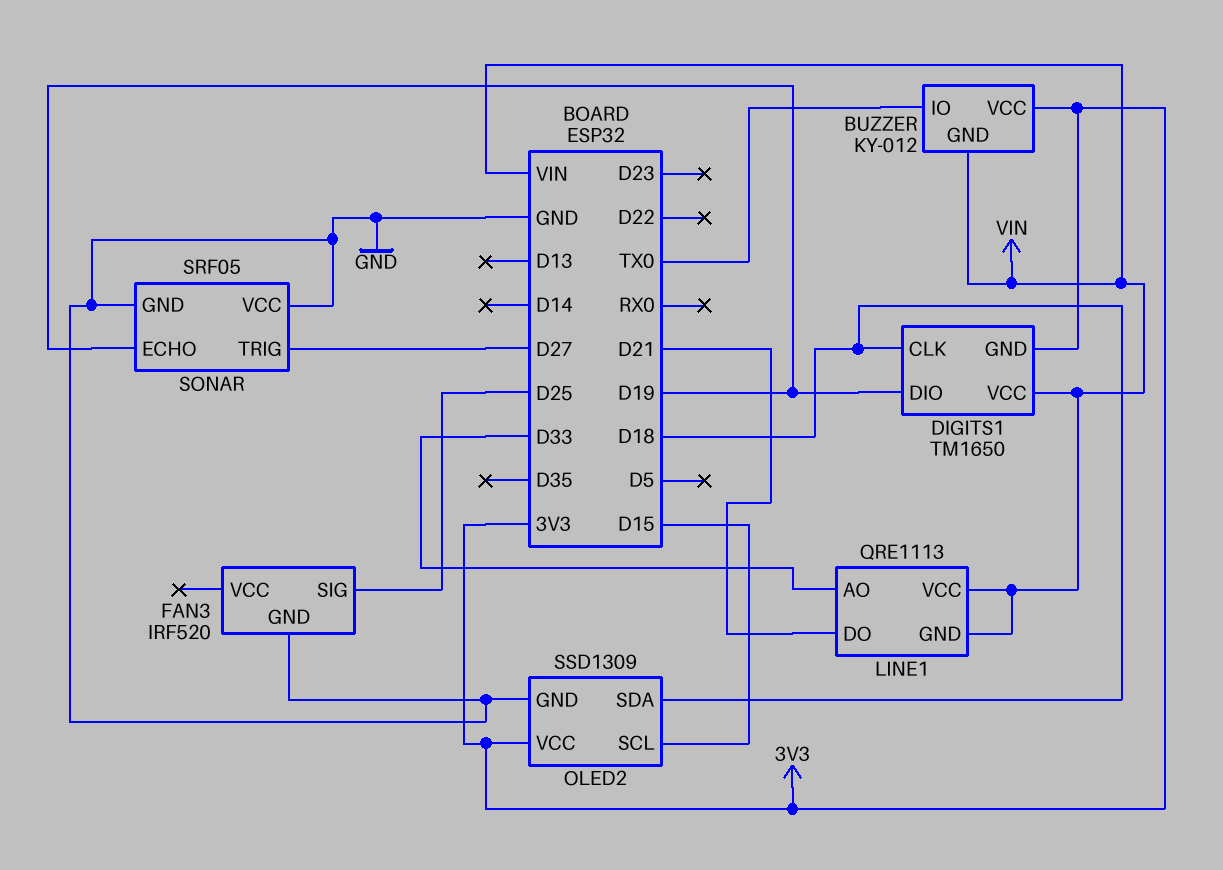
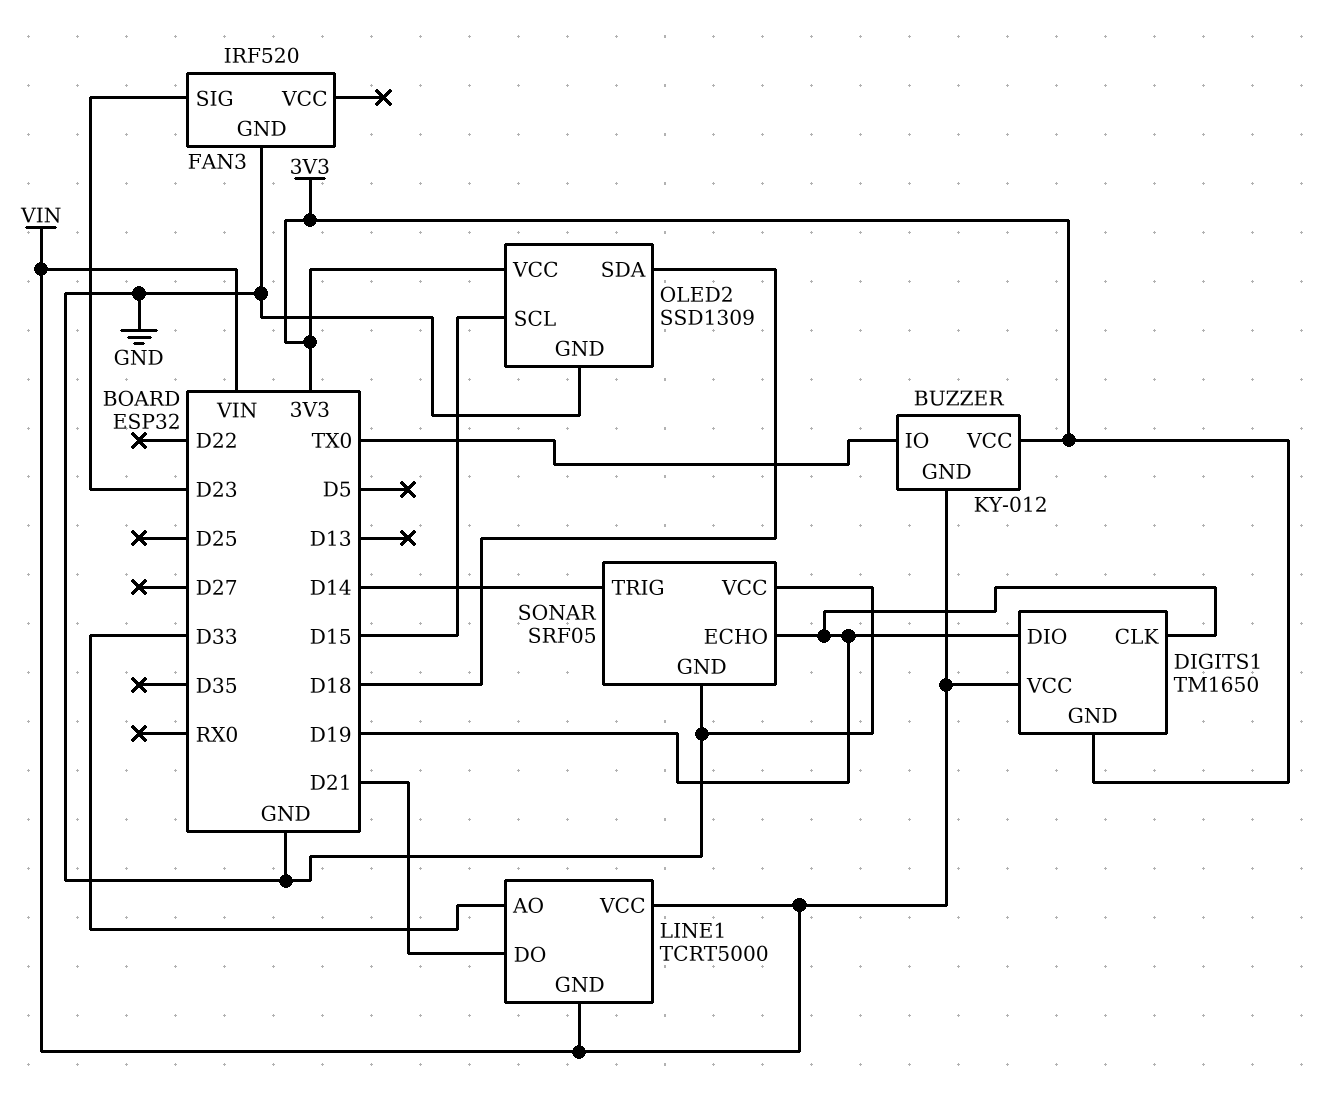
DIGITS1 pin CLK: D18 -> D19
FAN3 pin SIG: D25 -> D23
LINE1: QRE1113 -> TCRT5000
SONAR pin TRIG: D27 -> D14

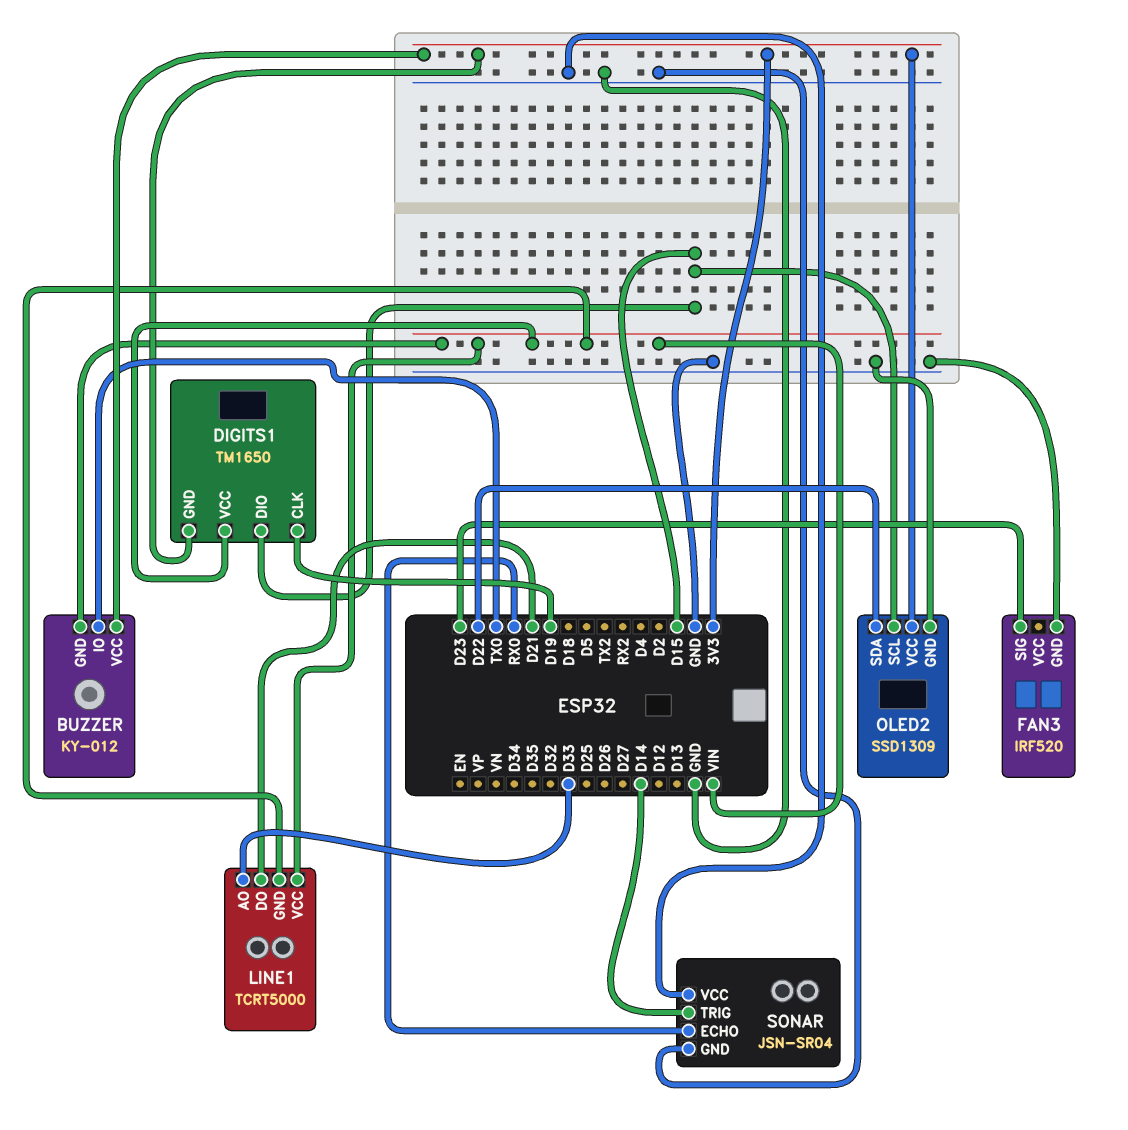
DIGITS1 pin DIO: D19 -> D15
OLED2 pin SDA: D18 -> D22
SONAR: SRF05 -> JSN-SR04
SONAR pin ECHO: D19 -> RX0

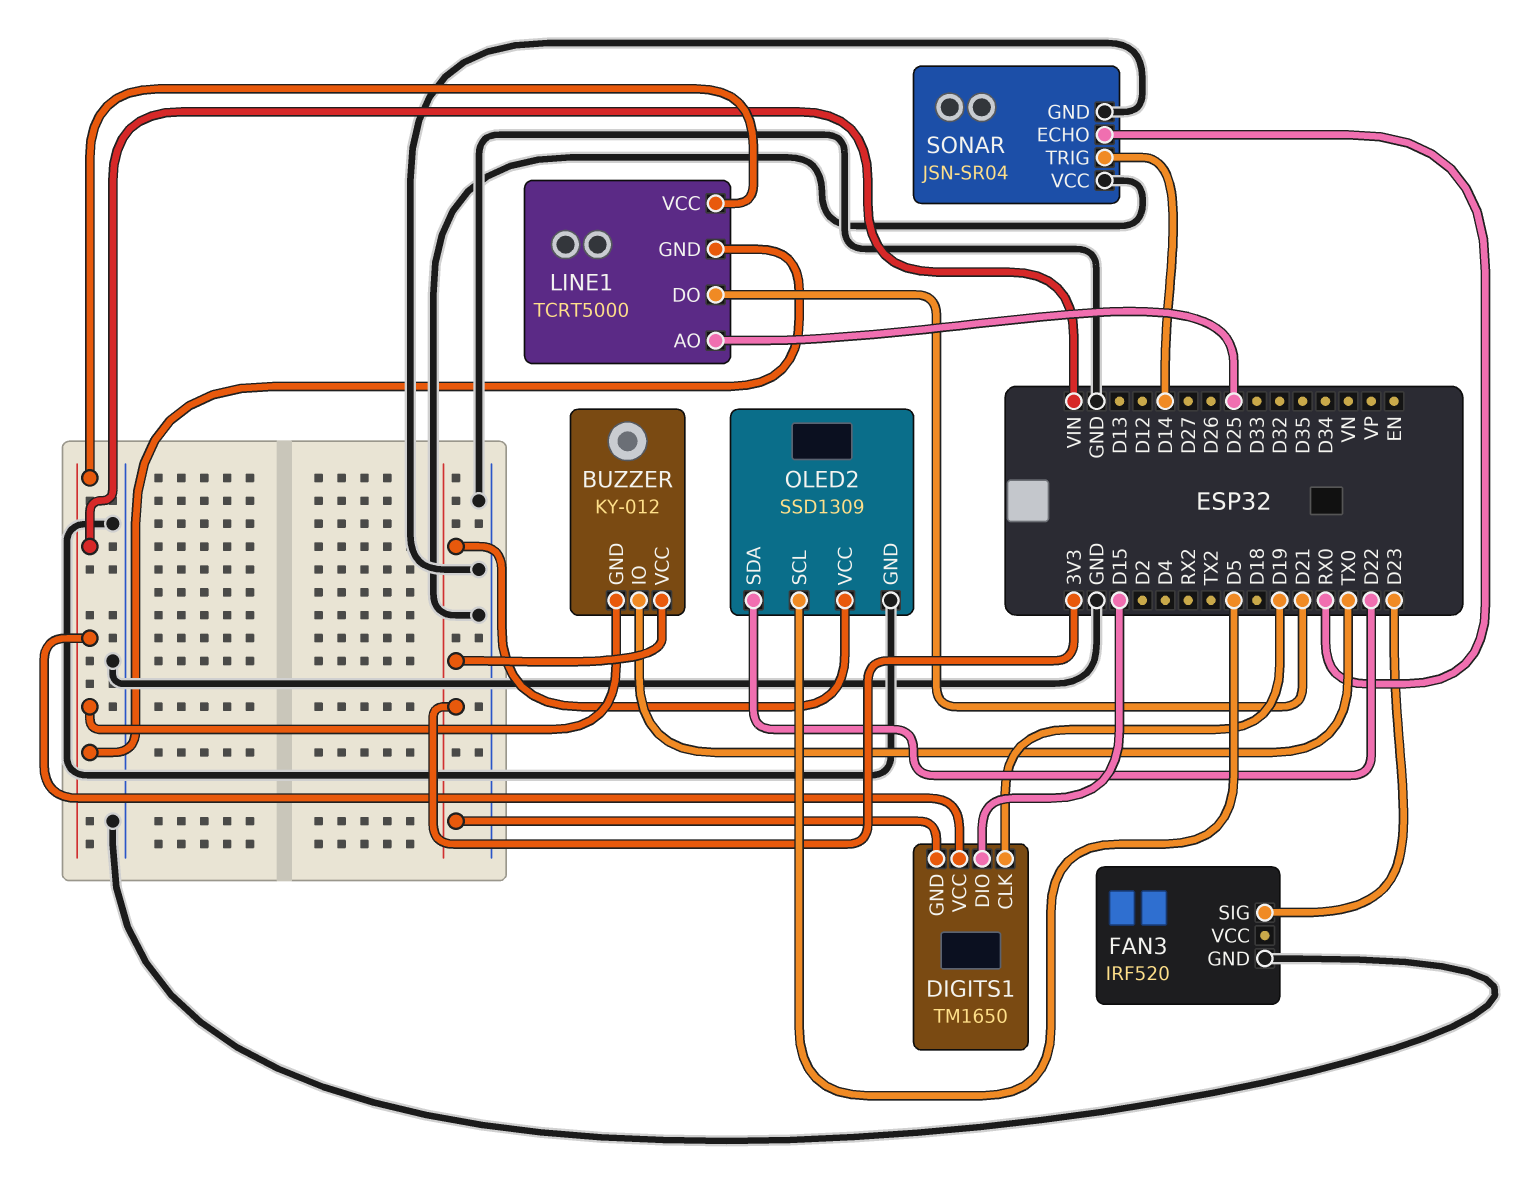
LINE1 pin AO: D33 -> D25
OLED2 pin SCL: D15 -> D5

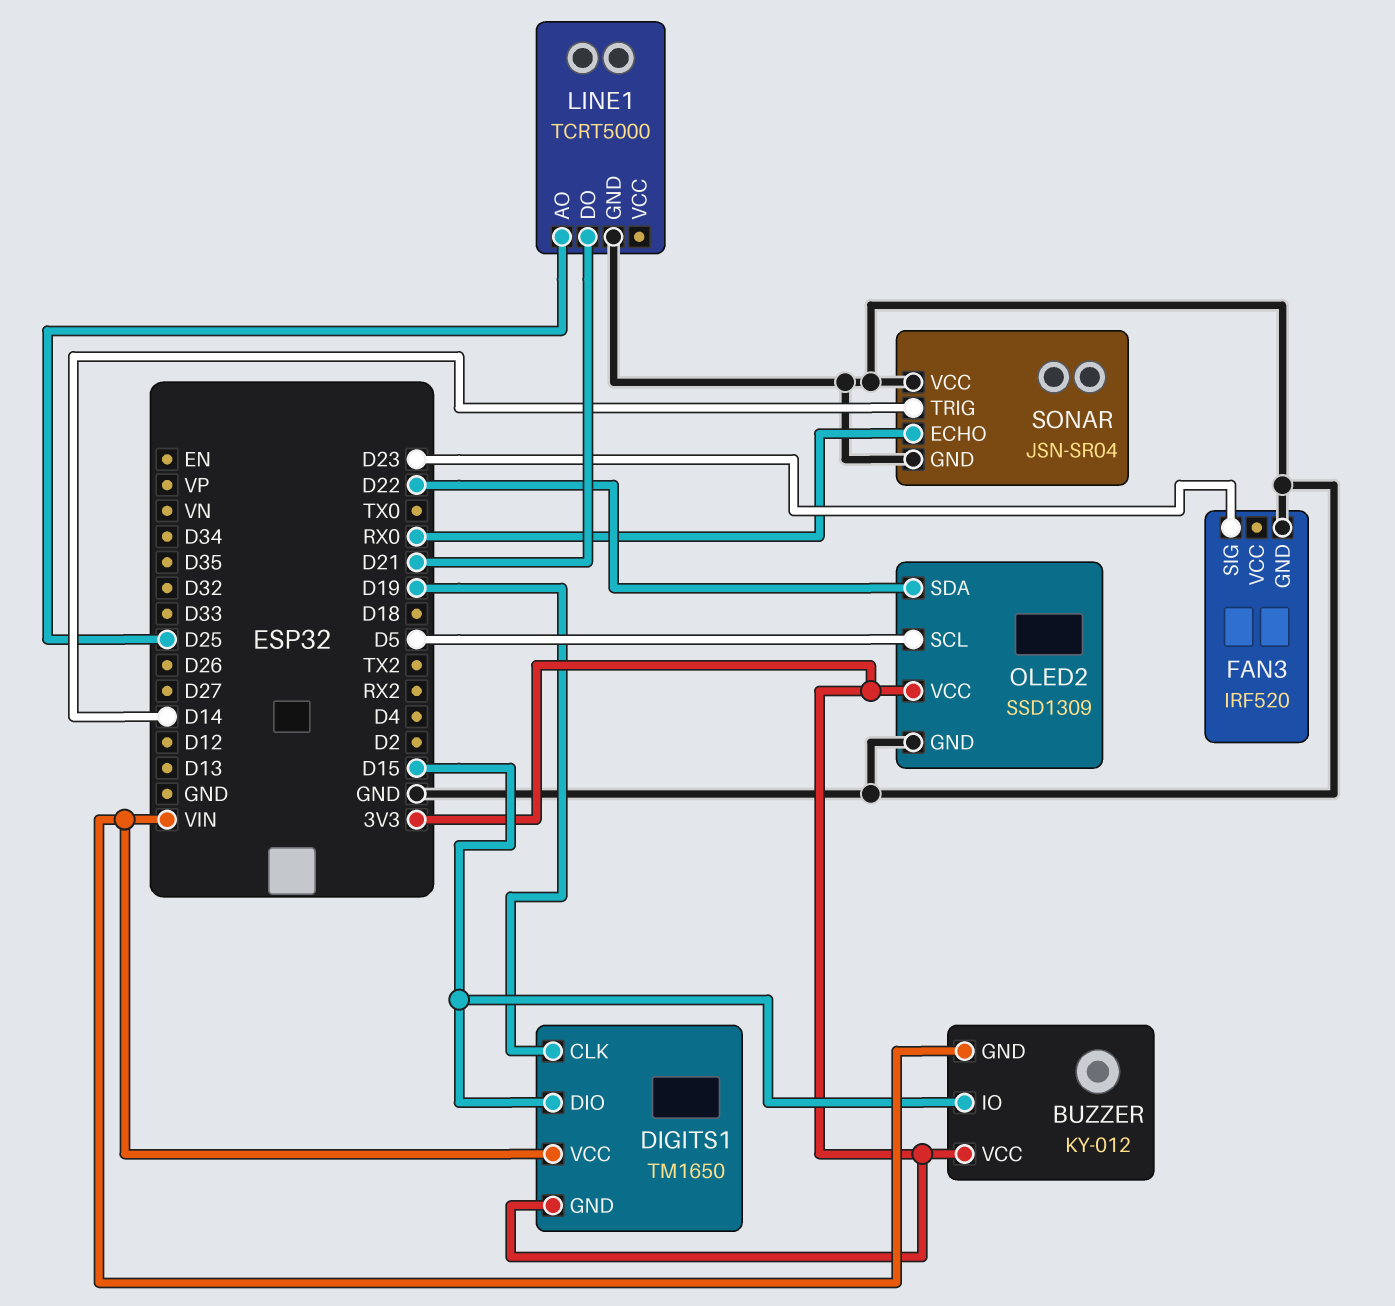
BUZZER pin IO: TX0 -> D15
LINE1 pin GND: VIN -> GND
LINE1 pin VCC: VIN -> none

